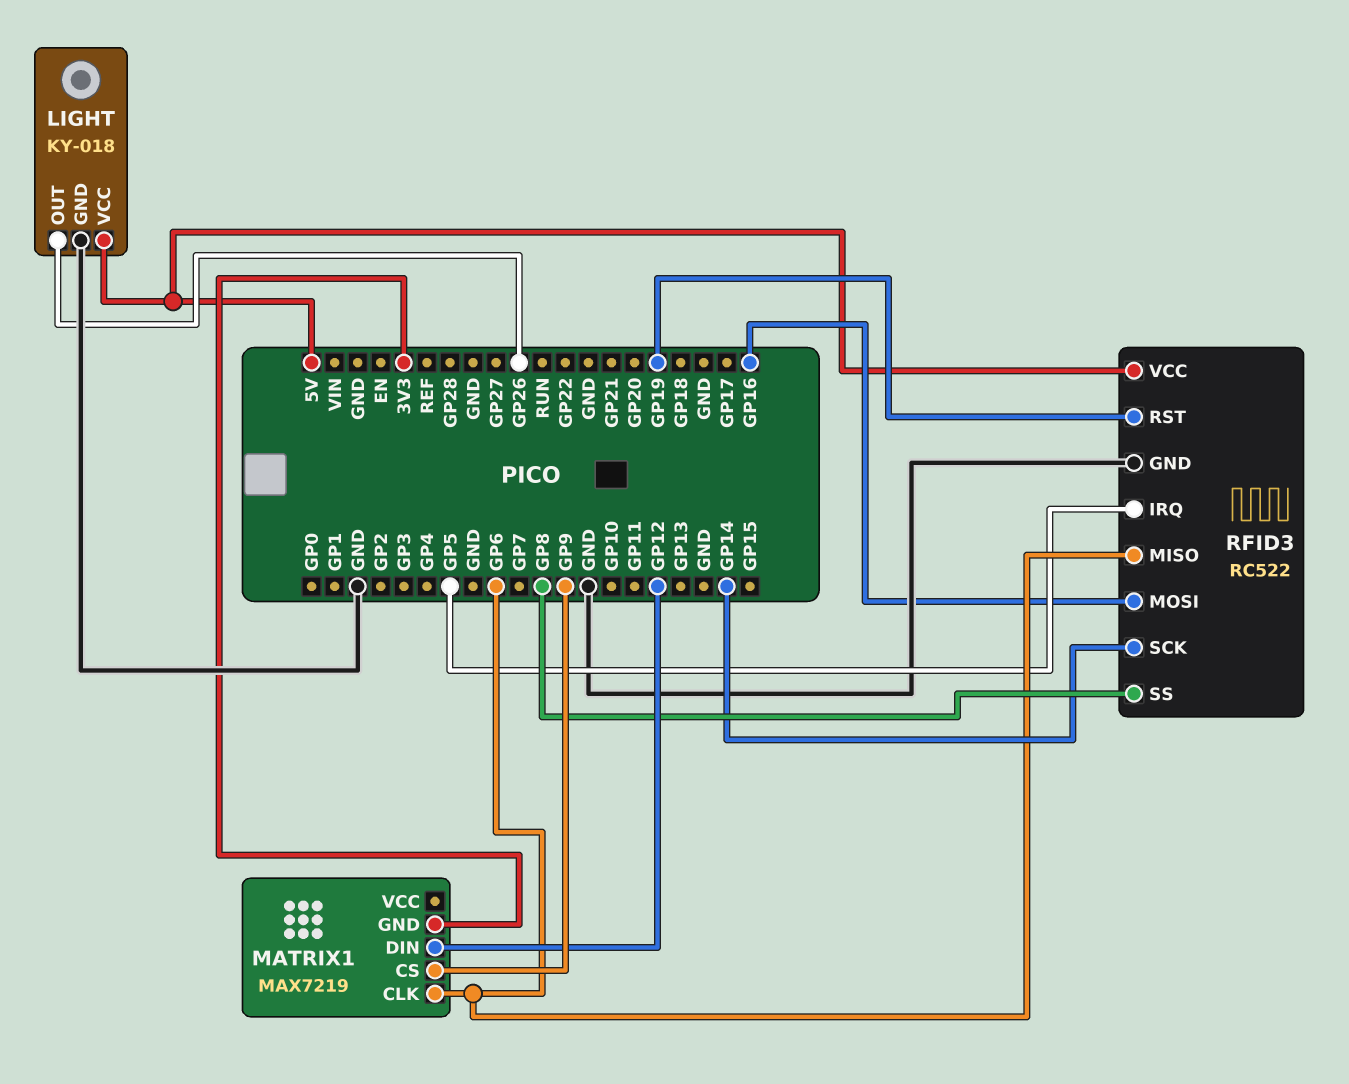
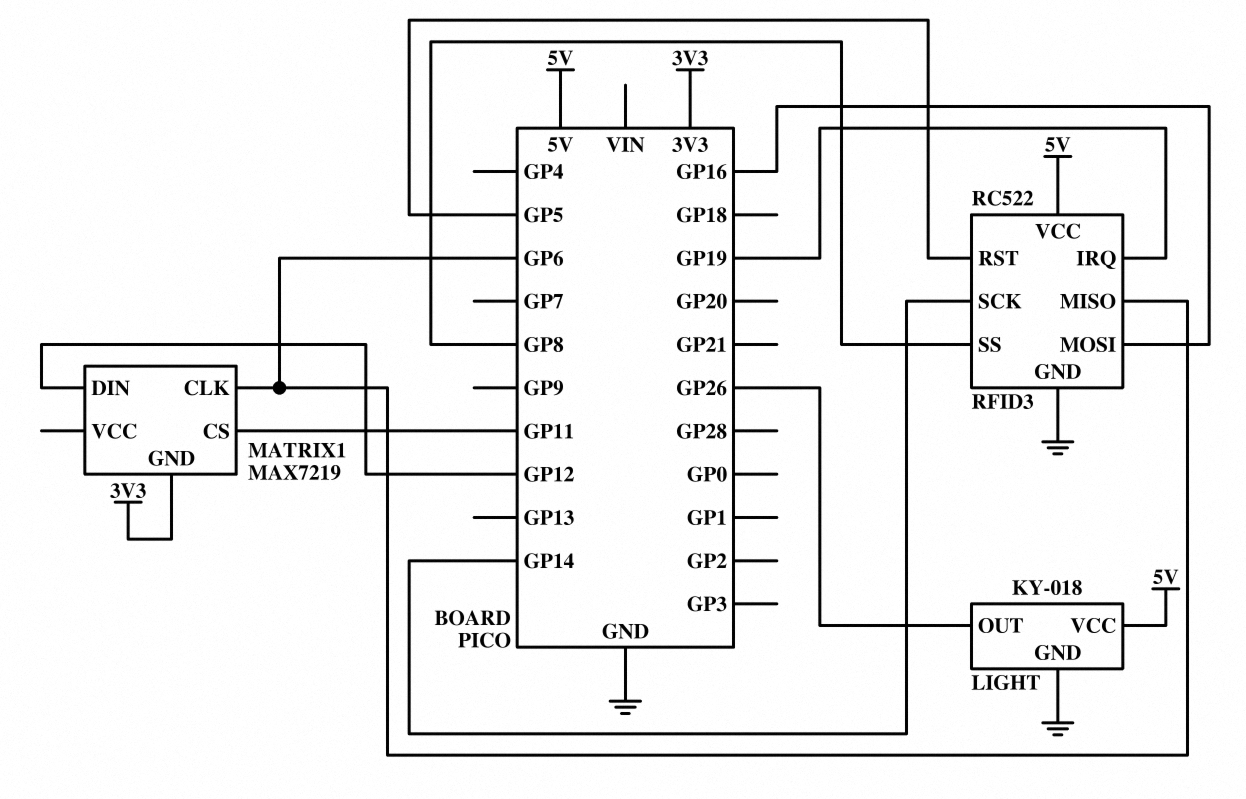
MATRIX1 pin CS: GP9 -> GP11
RFID3 pin IRQ: GP5 -> GP19
RFID3 pin RST: GP19 -> GP5

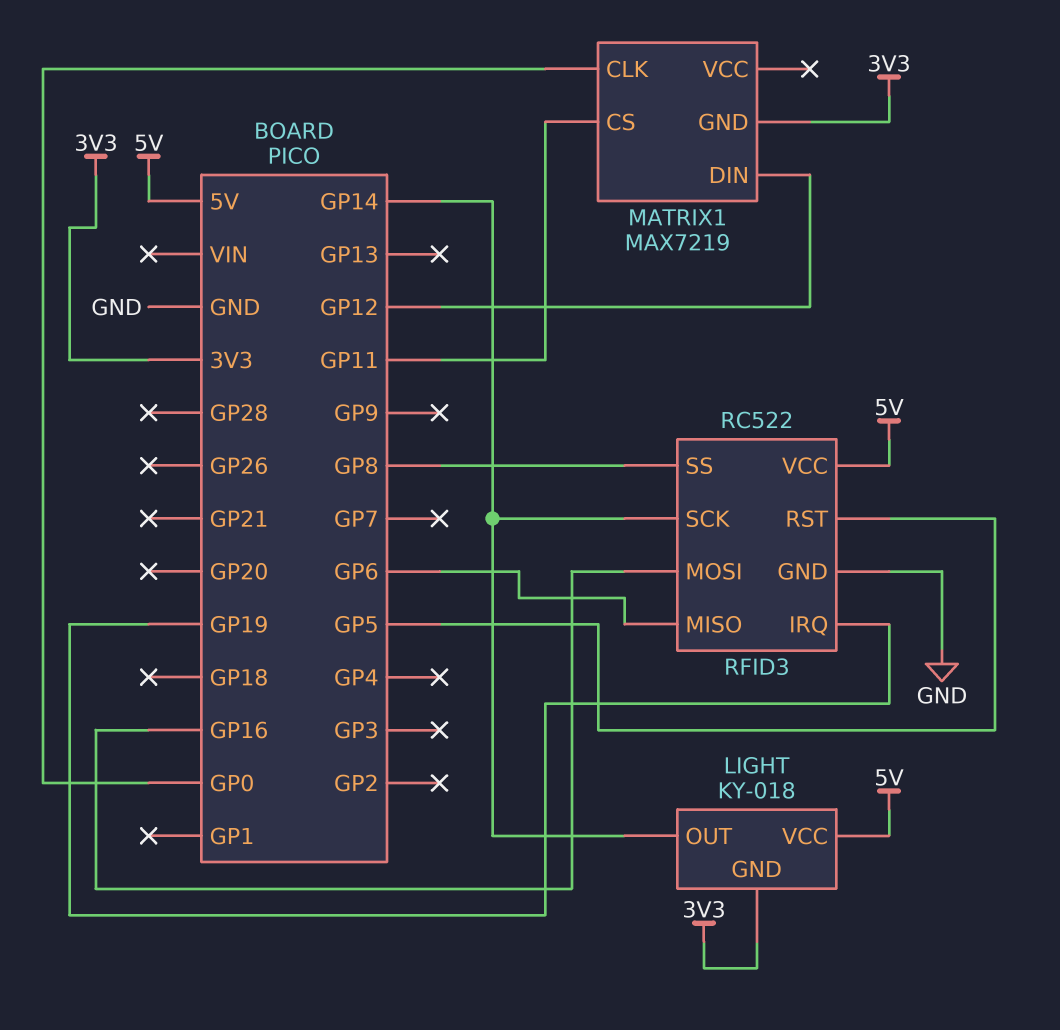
LIGHT pin GND: GND -> 3V3
LIGHT pin OUT: GP26 -> GP14
MATRIX1 pin CLK: GP6 -> GP0

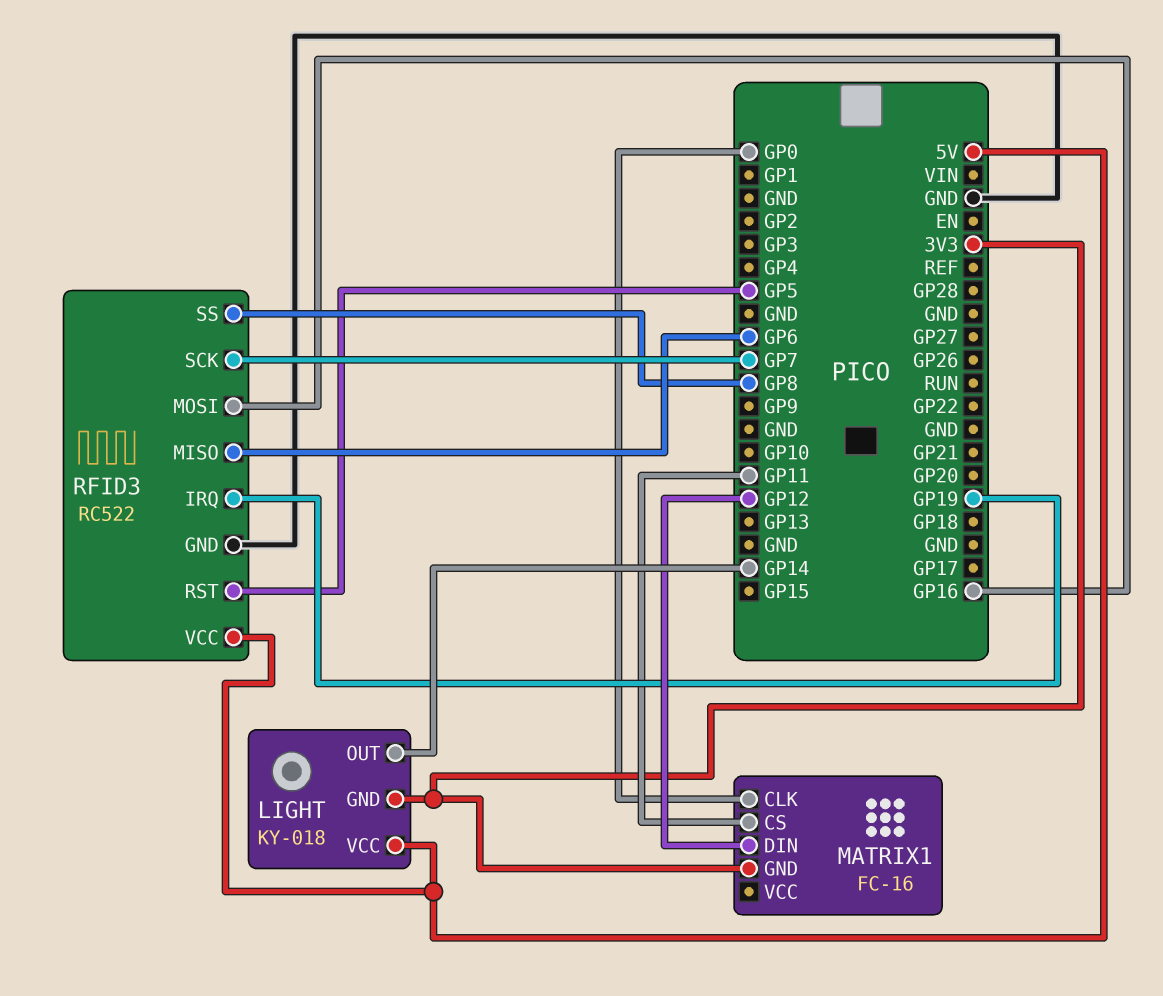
MATRIX1: MAX7219 -> FC-16
RFID3 pin SCK: GP14 -> GP7

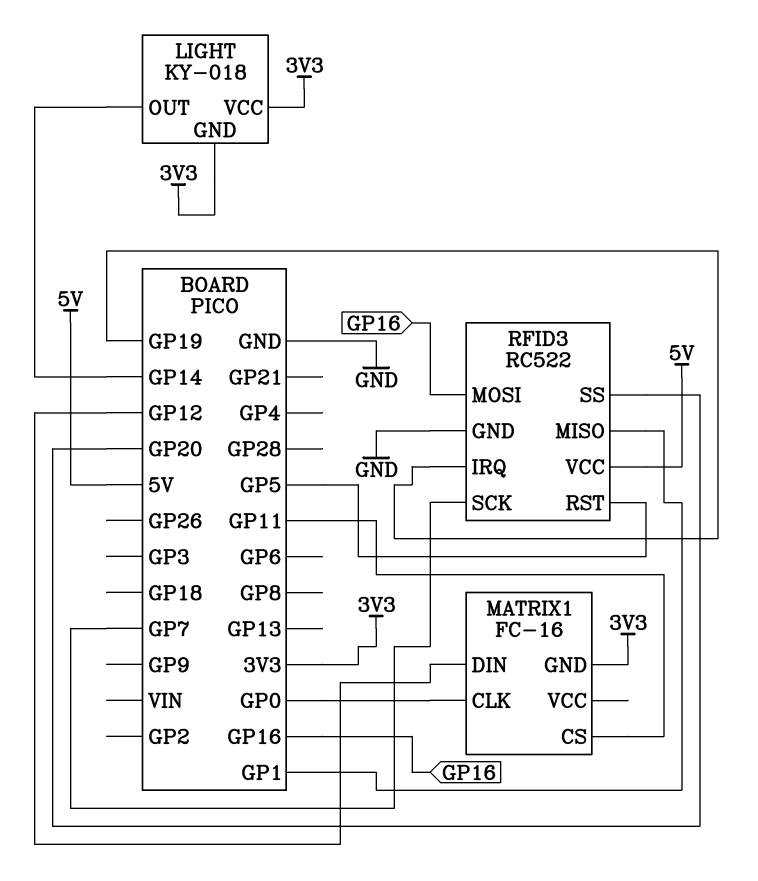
LIGHT pin VCC: 5V -> 3V3
RFID3 pin MISO: GP6 -> GP1
RFID3 pin SS: GP8 -> GP20

